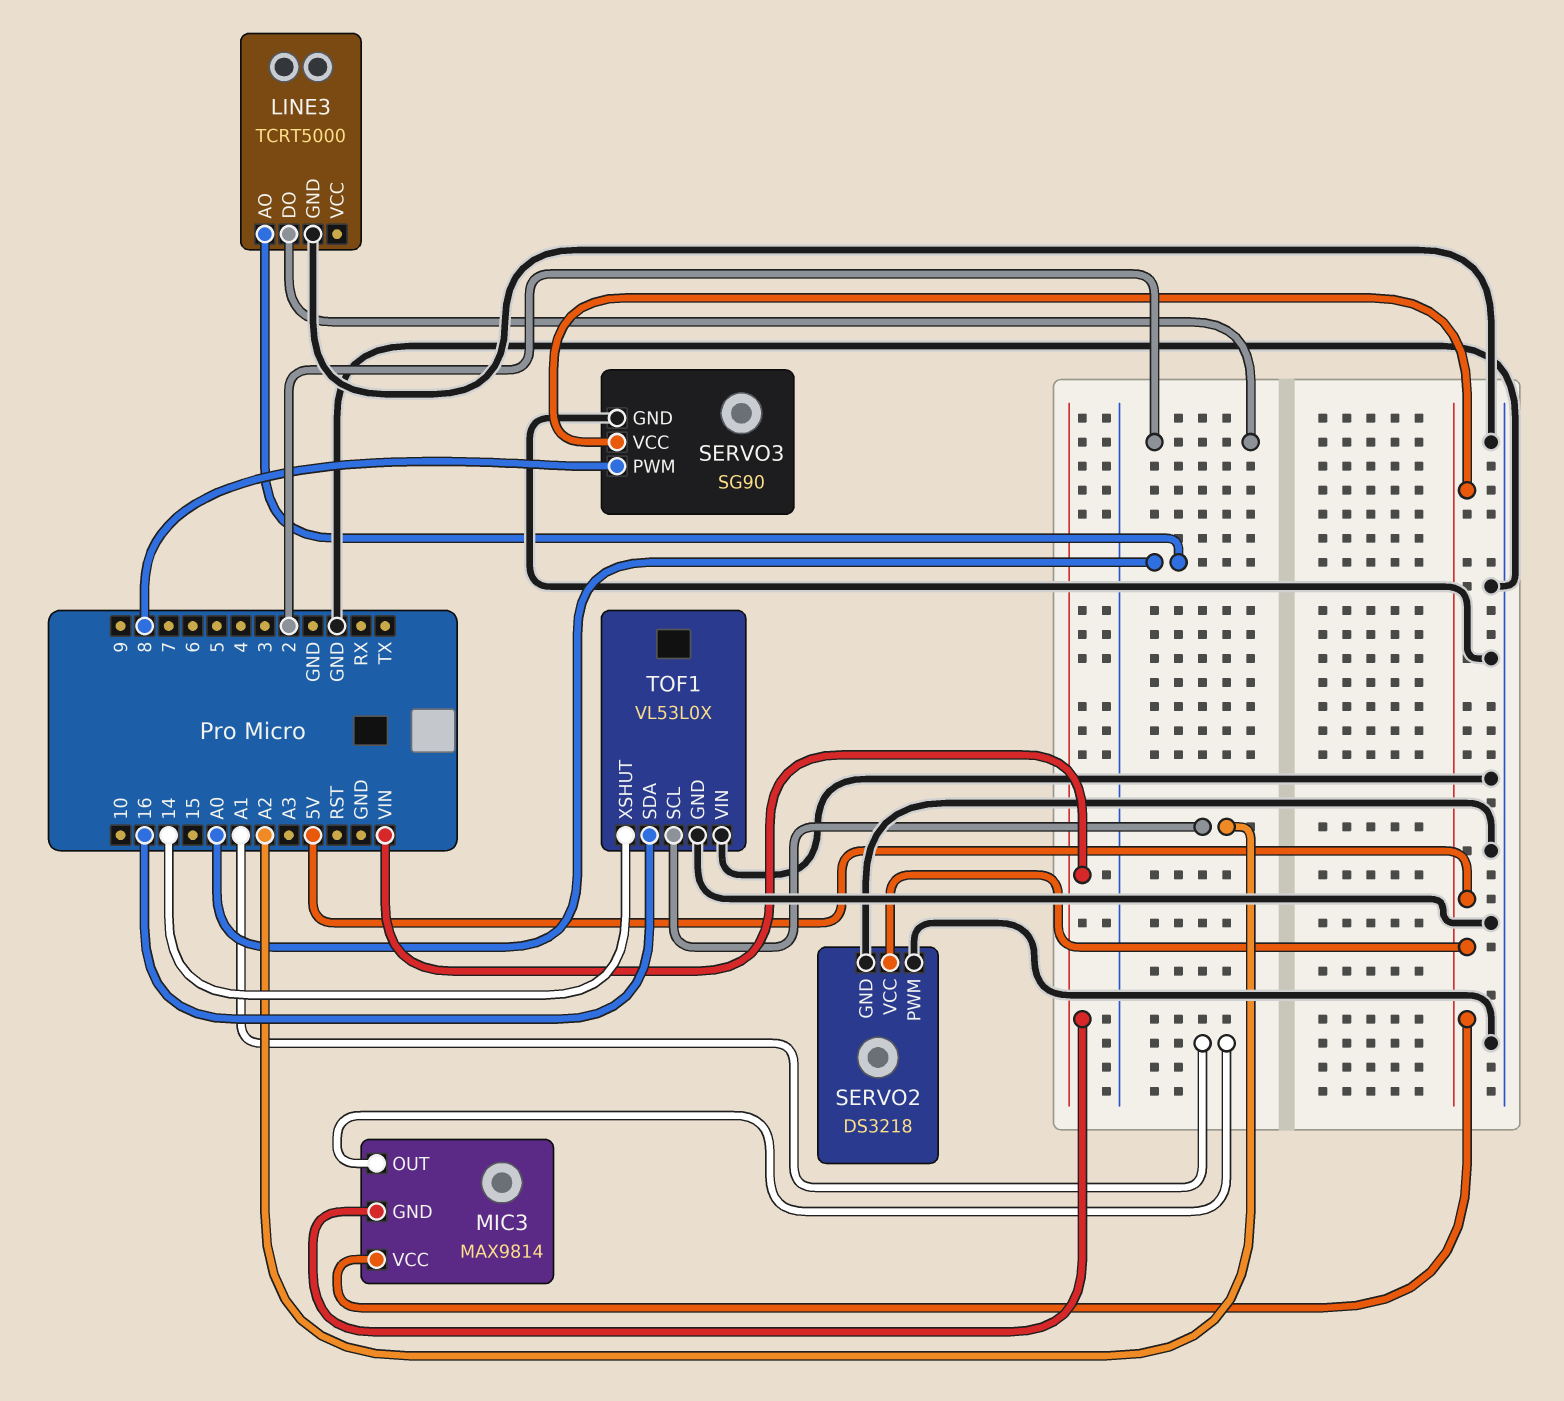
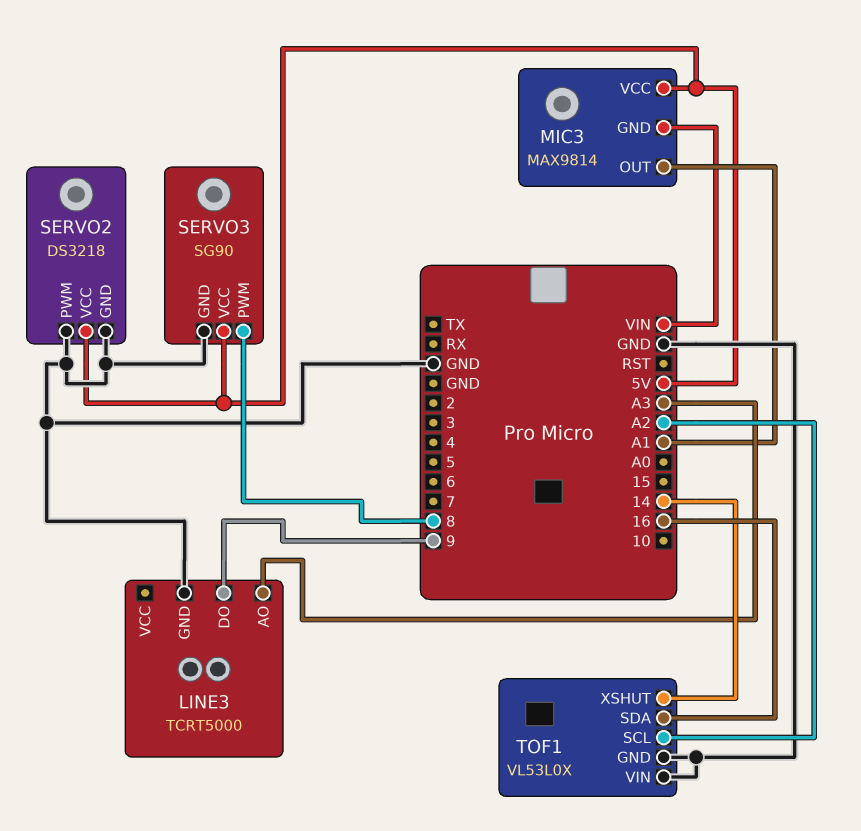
LINE3 pin AO: A0 -> A3
LINE3 pin DO: 2 -> 9

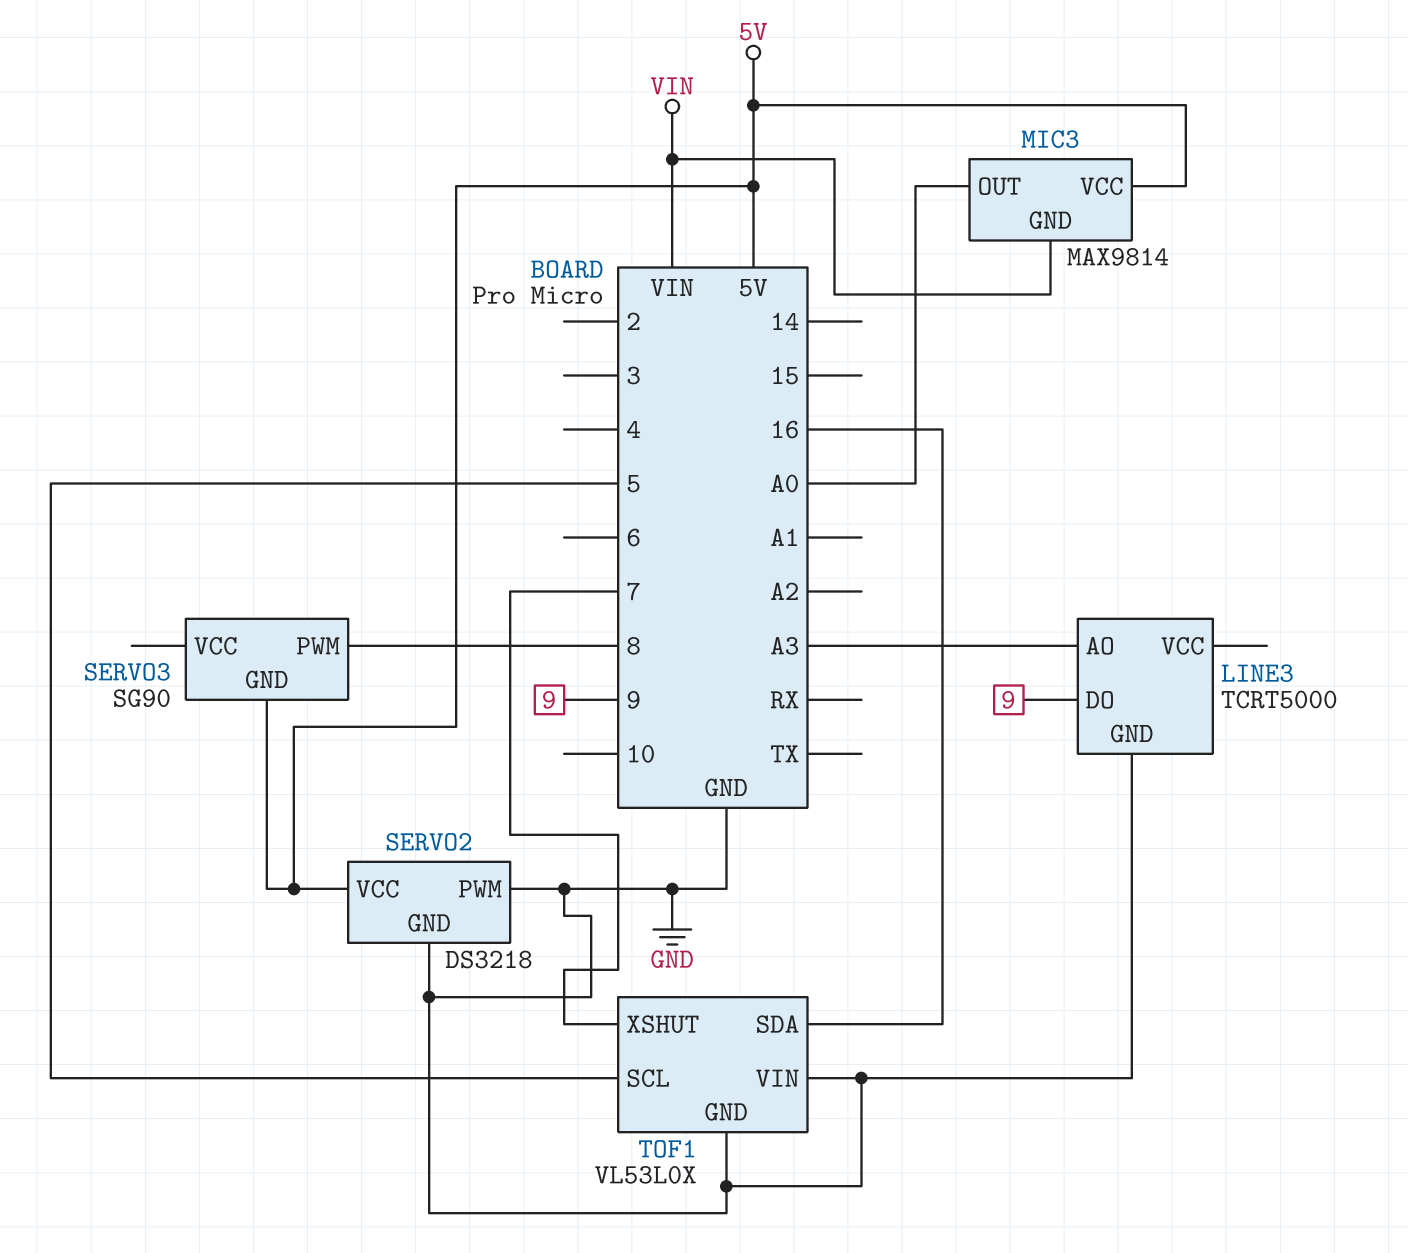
MIC3 pin OUT: A1 -> A0
SERVO3 pin GND: GND -> 5V
SERVO3 pin VCC: 5V -> none
TOF1 pin SCL: A2 -> 5
TOF1 pin XSHUT: 14 -> 7

